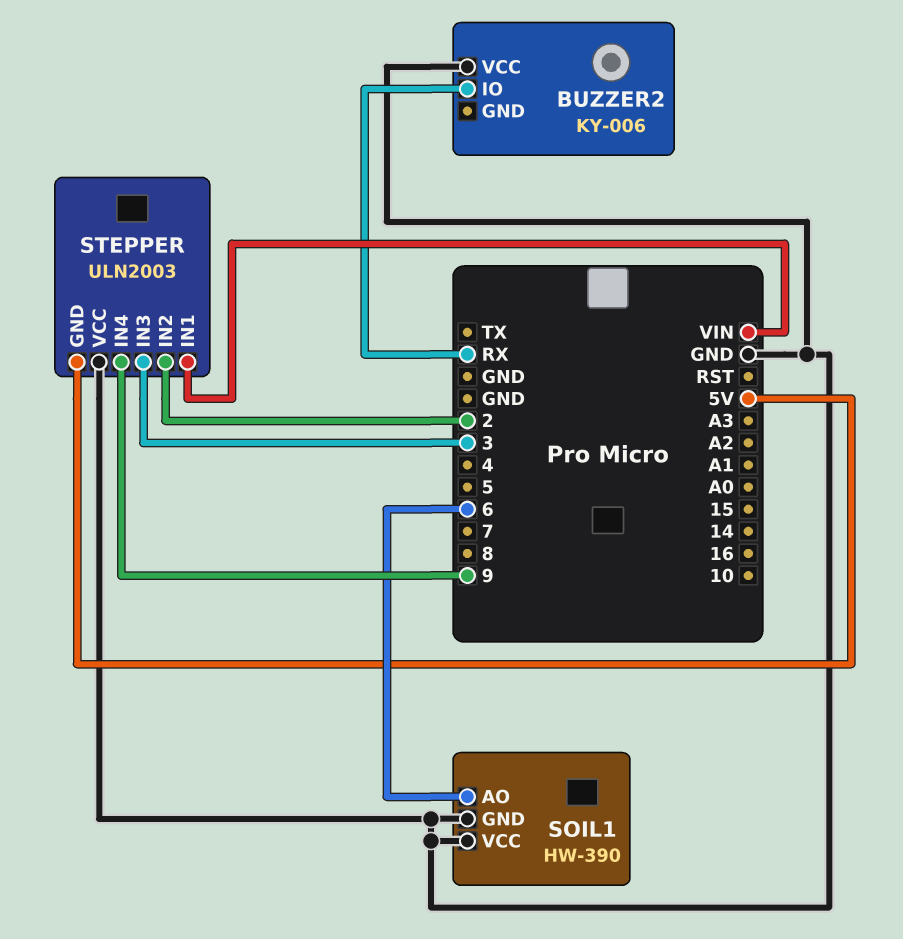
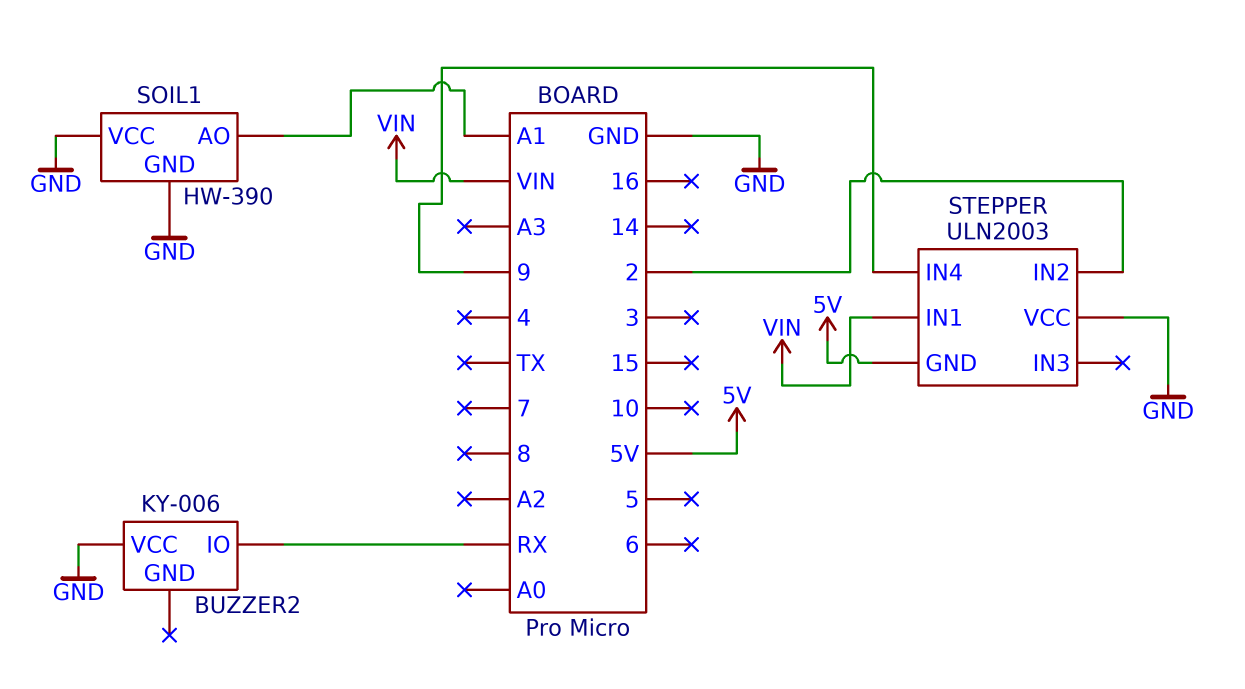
SOIL1 pin AO: 6 -> A1
STEPPER pin IN3: 3 -> none

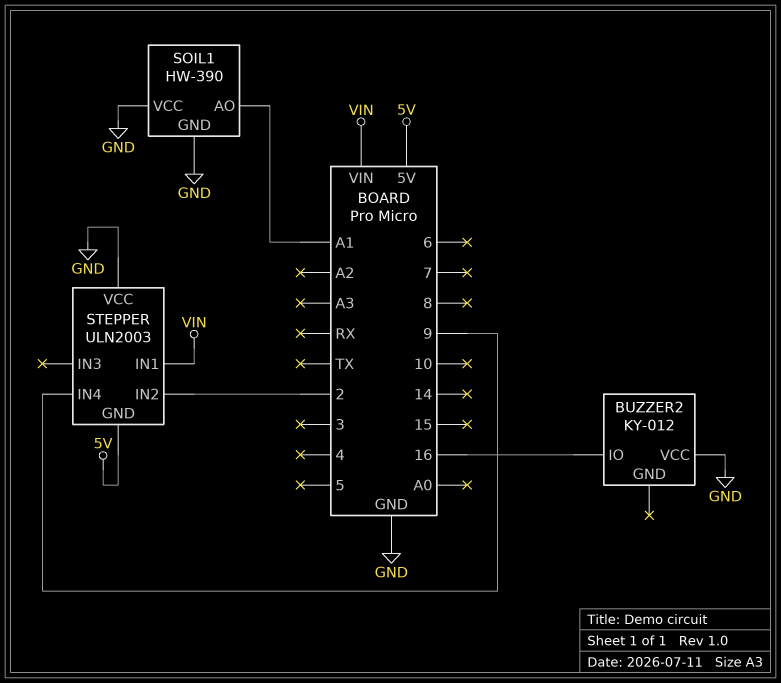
BUZZER2: KY-006 -> KY-012
BUZZER2 pin IO: RX -> 16

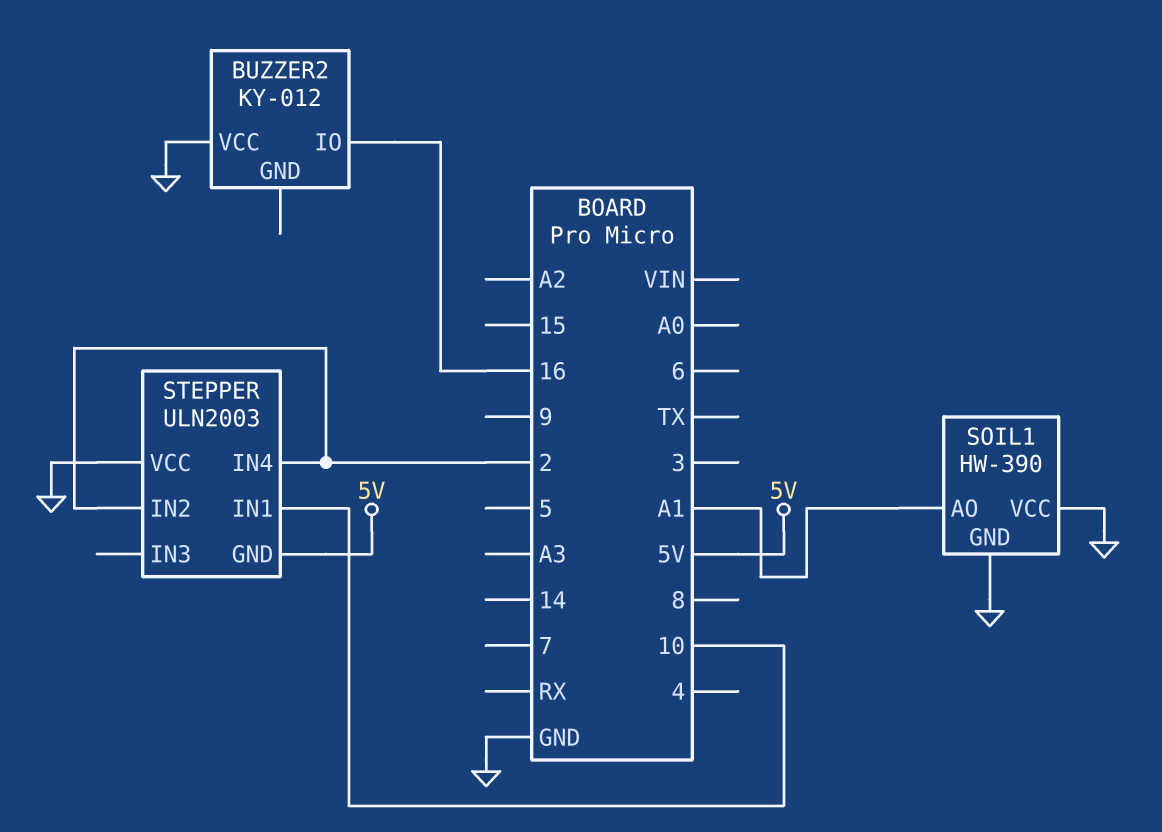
STEPPER pin IN1: VIN -> 10
STEPPER pin IN4: 9 -> 2

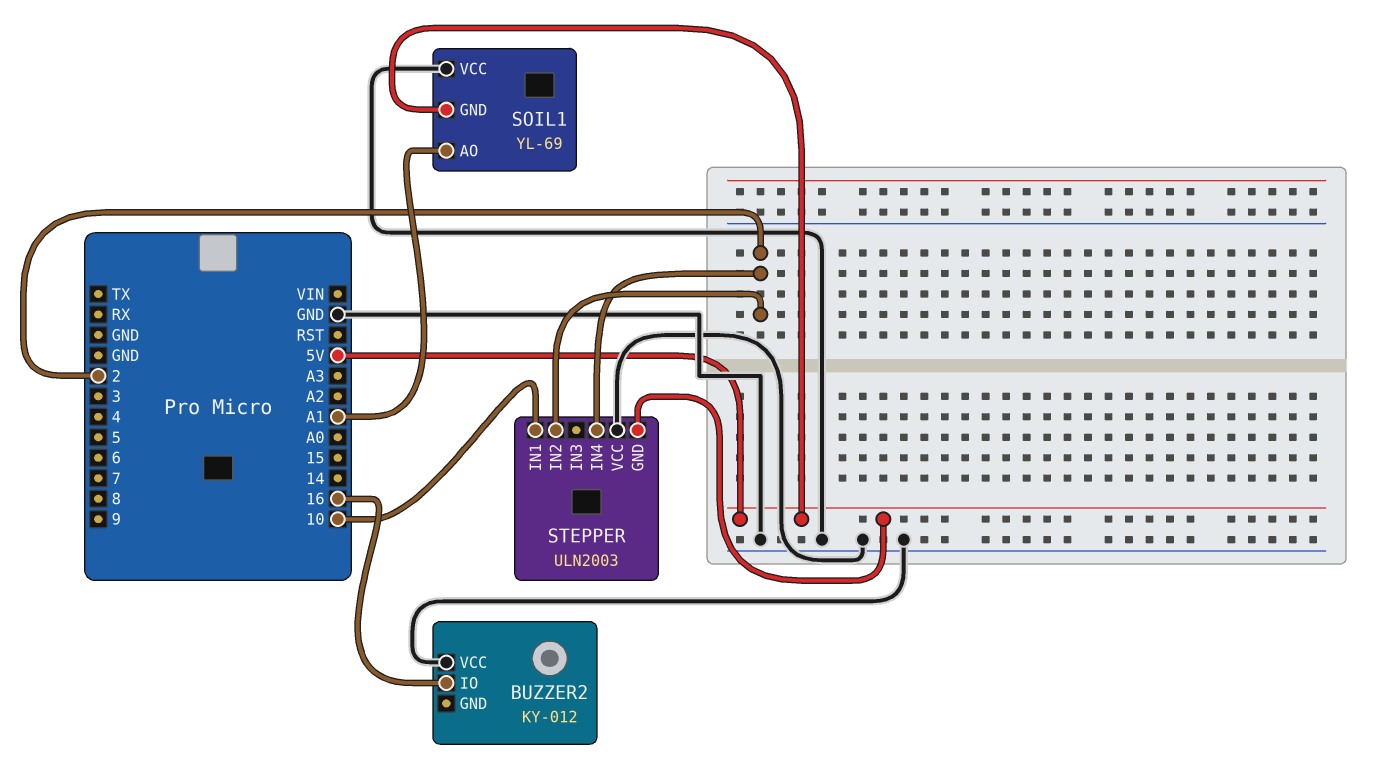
SOIL1: HW-390 -> YL-69
SOIL1 pin GND: GND -> 5V

